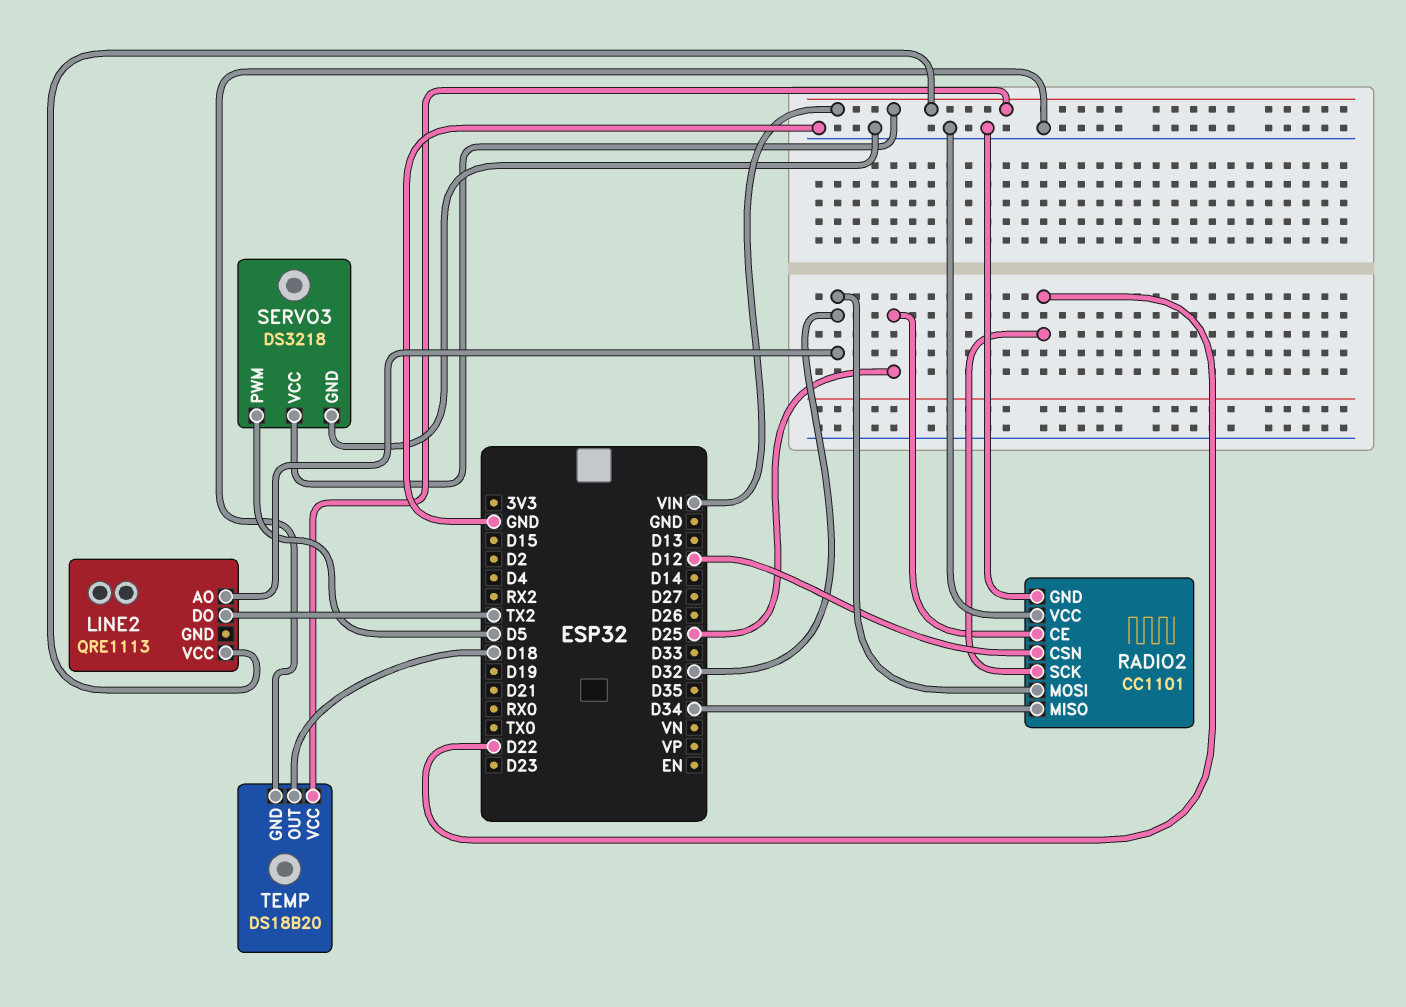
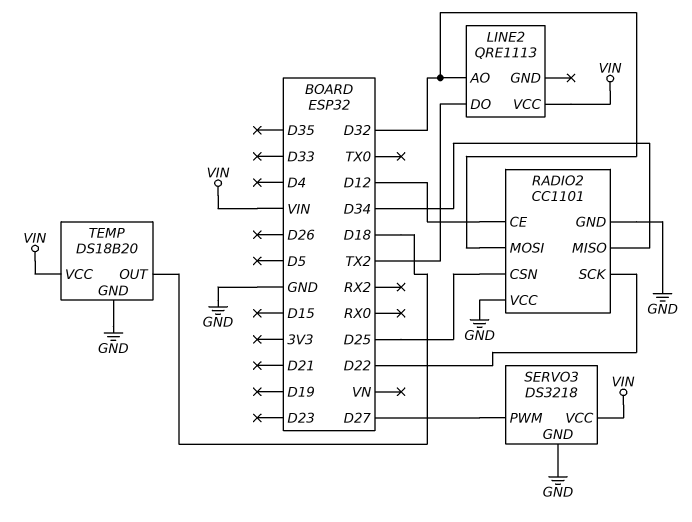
RADIO2 pin CE: D25 -> D12
RADIO2 pin CSN: D12 -> D25
SERVO3 pin PWM: D5 -> D27

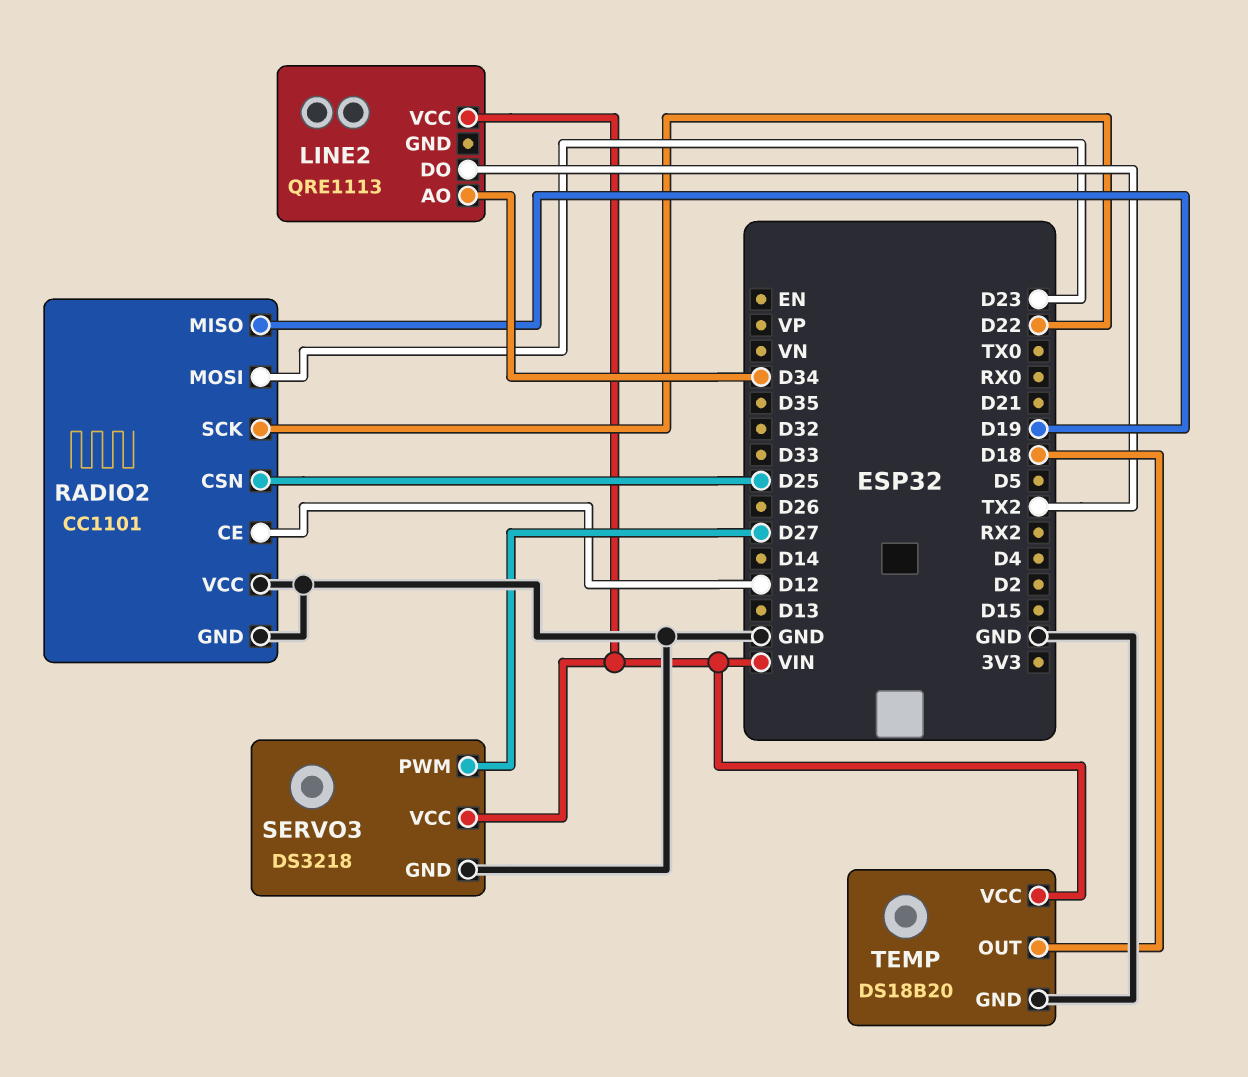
LINE2 pin AO: D32 -> D34
RADIO2 pin MISO: D34 -> D19
RADIO2 pin MOSI: D32 -> D23

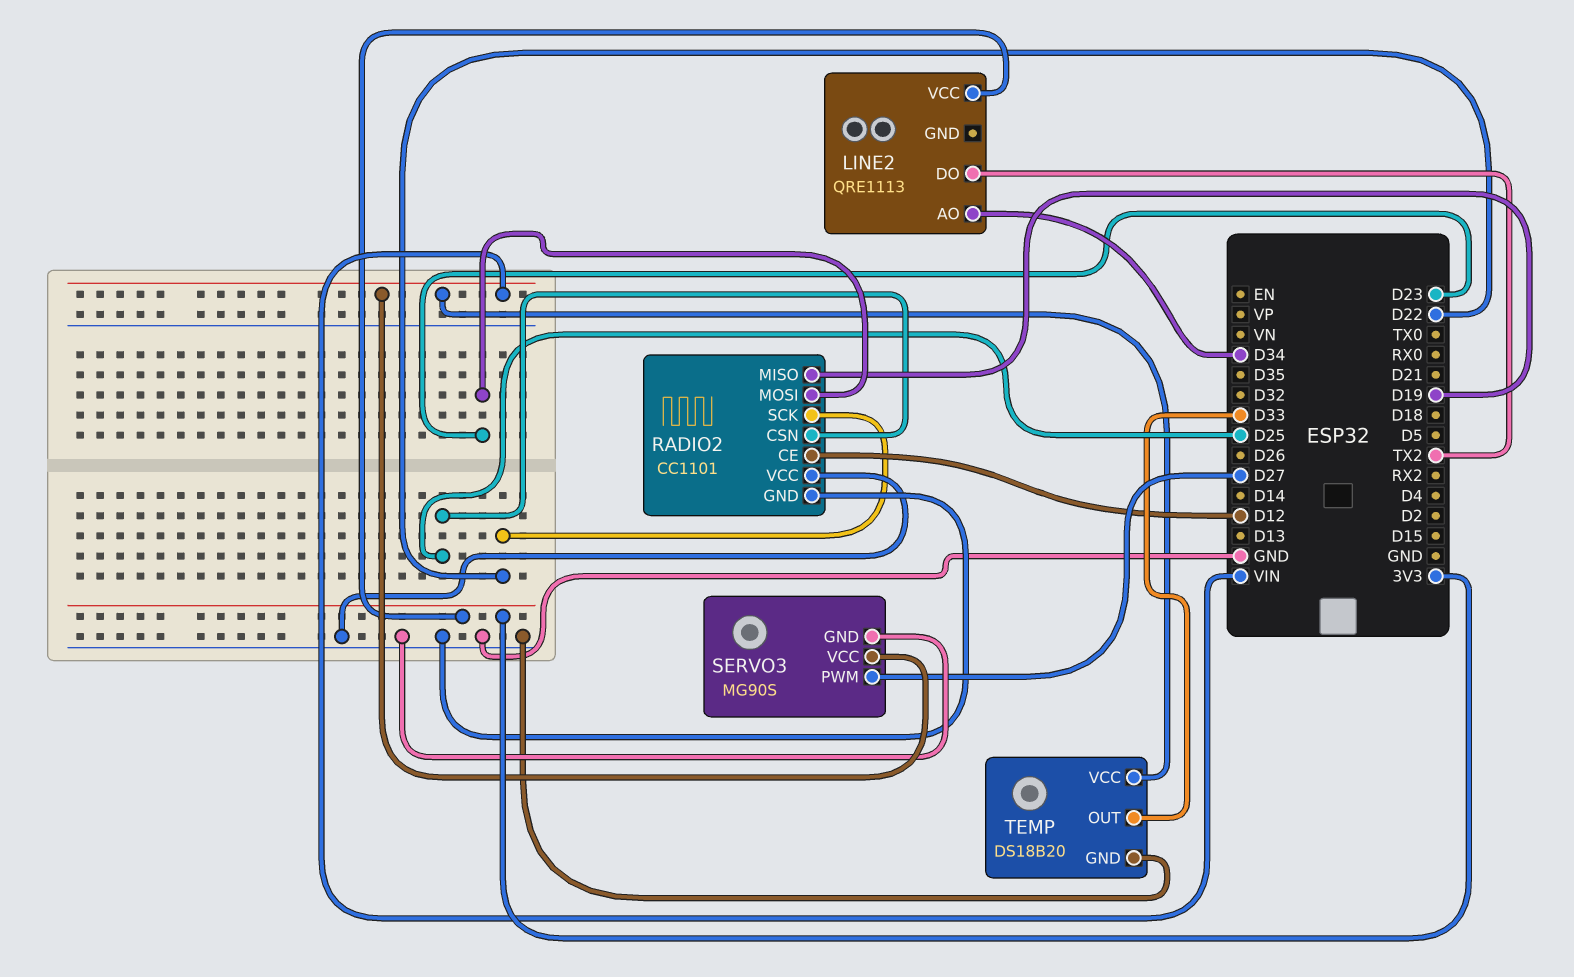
LINE2 pin VCC: VIN -> 3V3
SERVO3: DS3218 -> MG90S
TEMP pin OUT: D18 -> D33

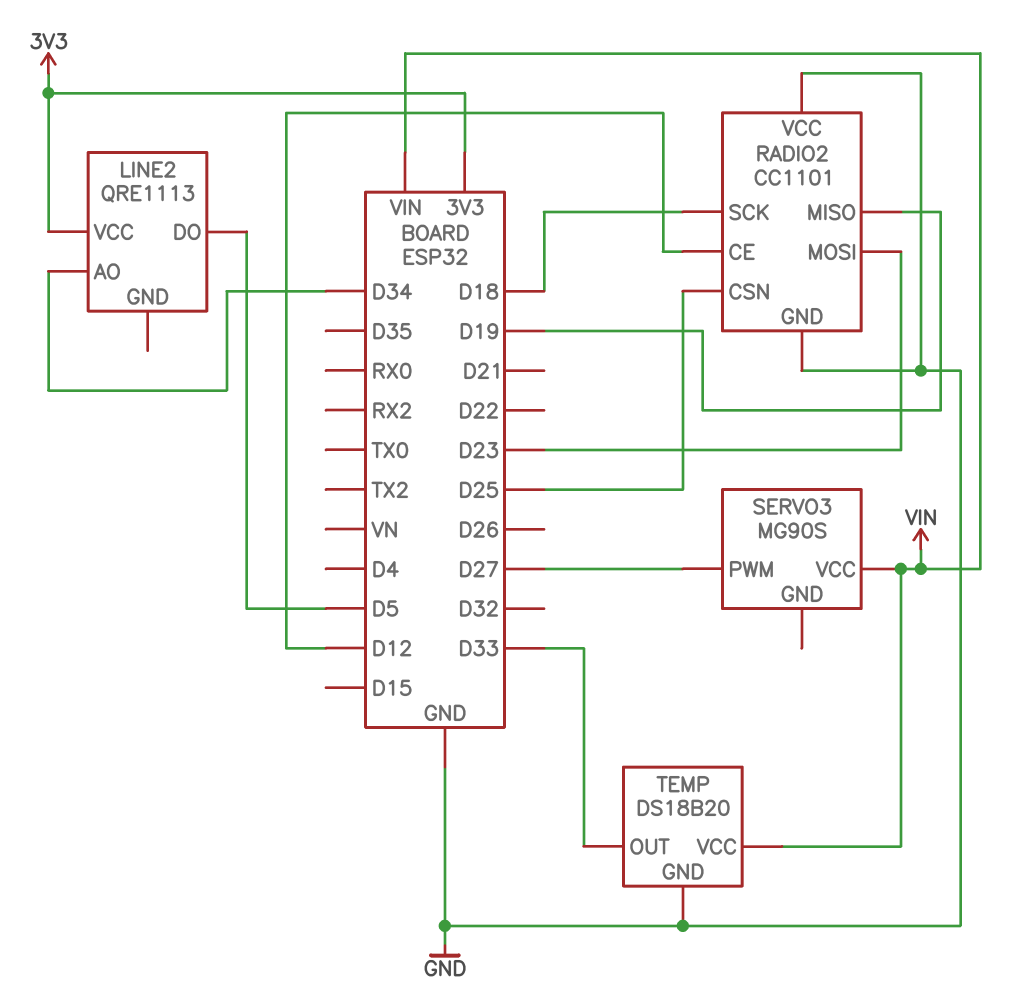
LINE2 pin DO: TX2 -> D5
RADIO2 pin SCK: D22 -> D18
SERVO3 pin GND: GND -> none

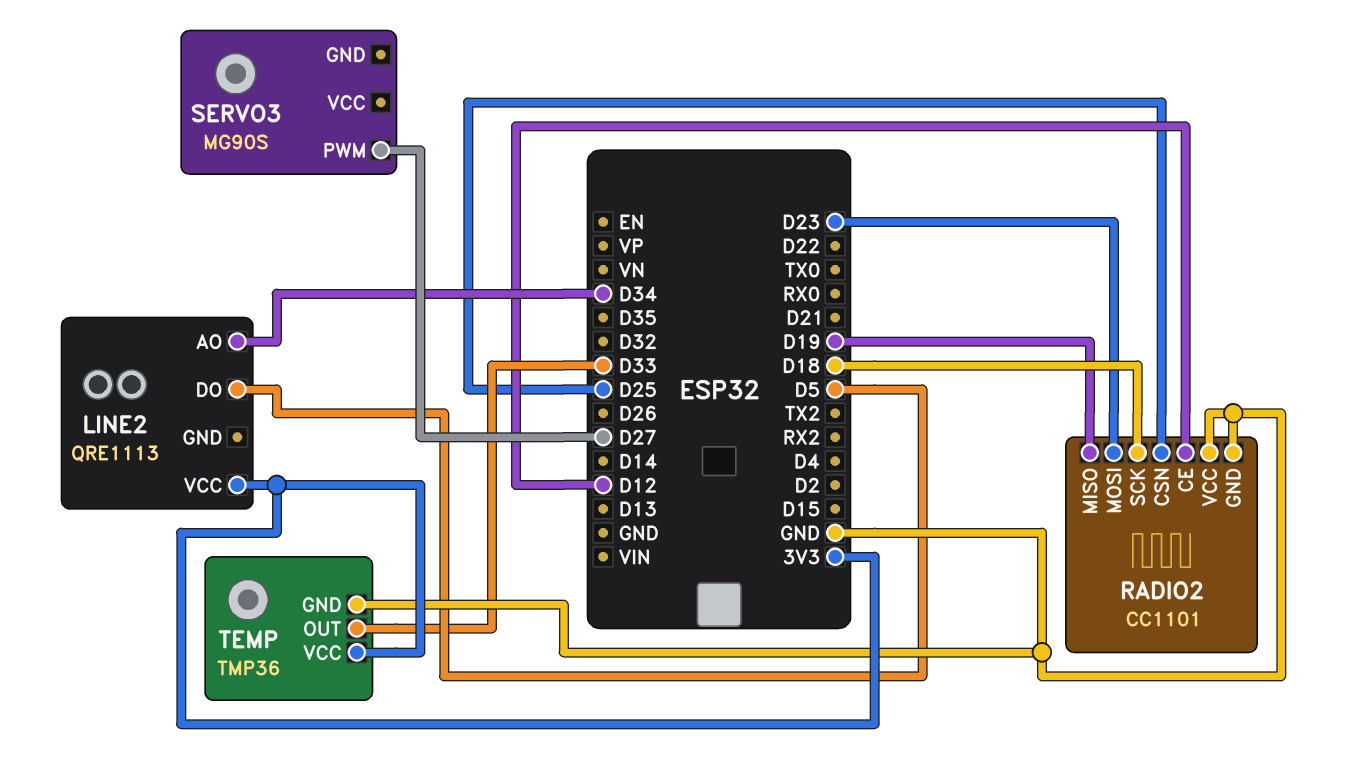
SERVO3 pin VCC: VIN -> none
TEMP: DS18B20 -> TMP36
TEMP pin VCC: VIN -> 3V3

